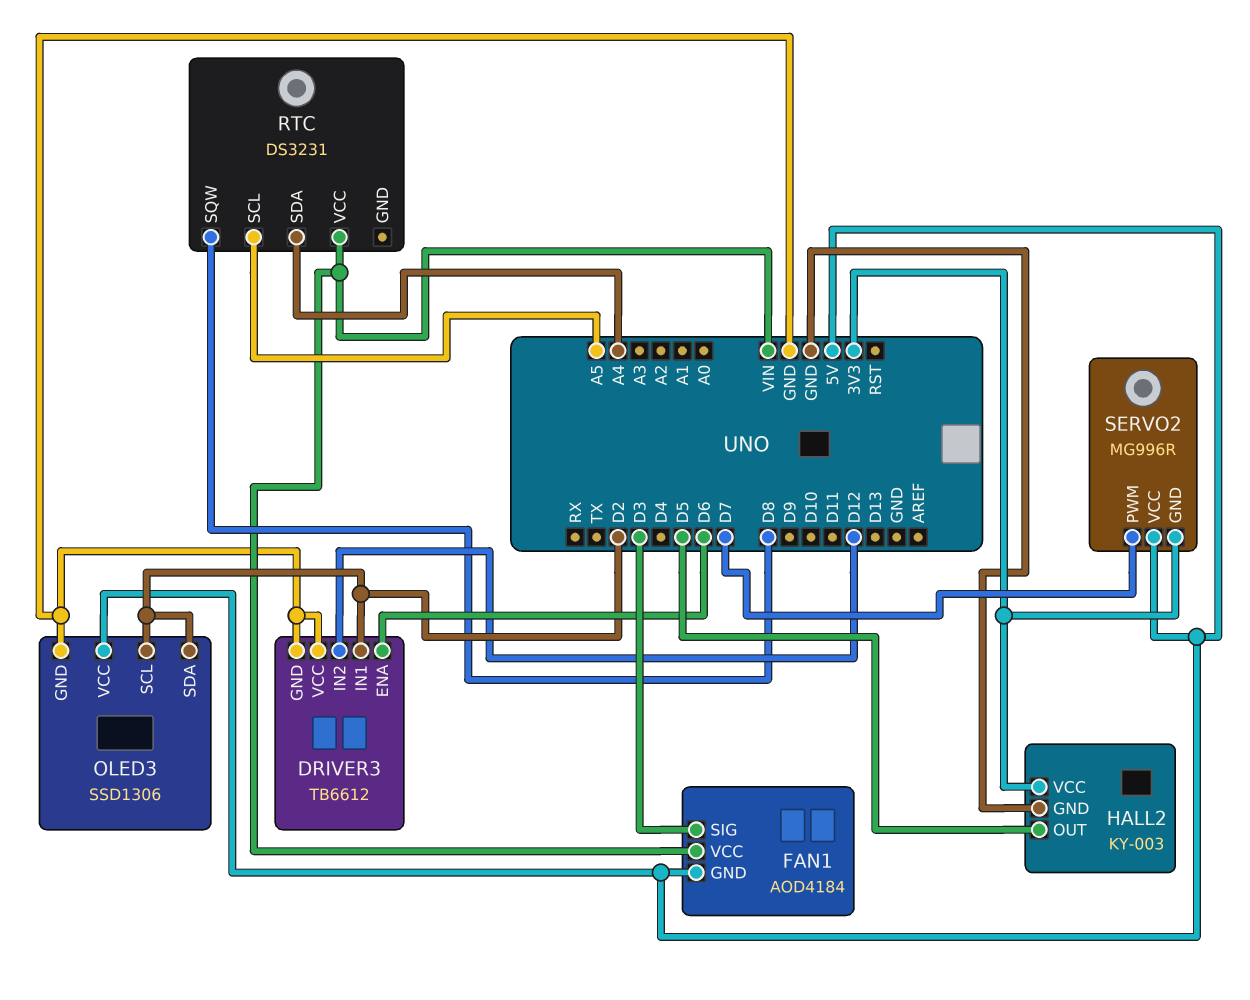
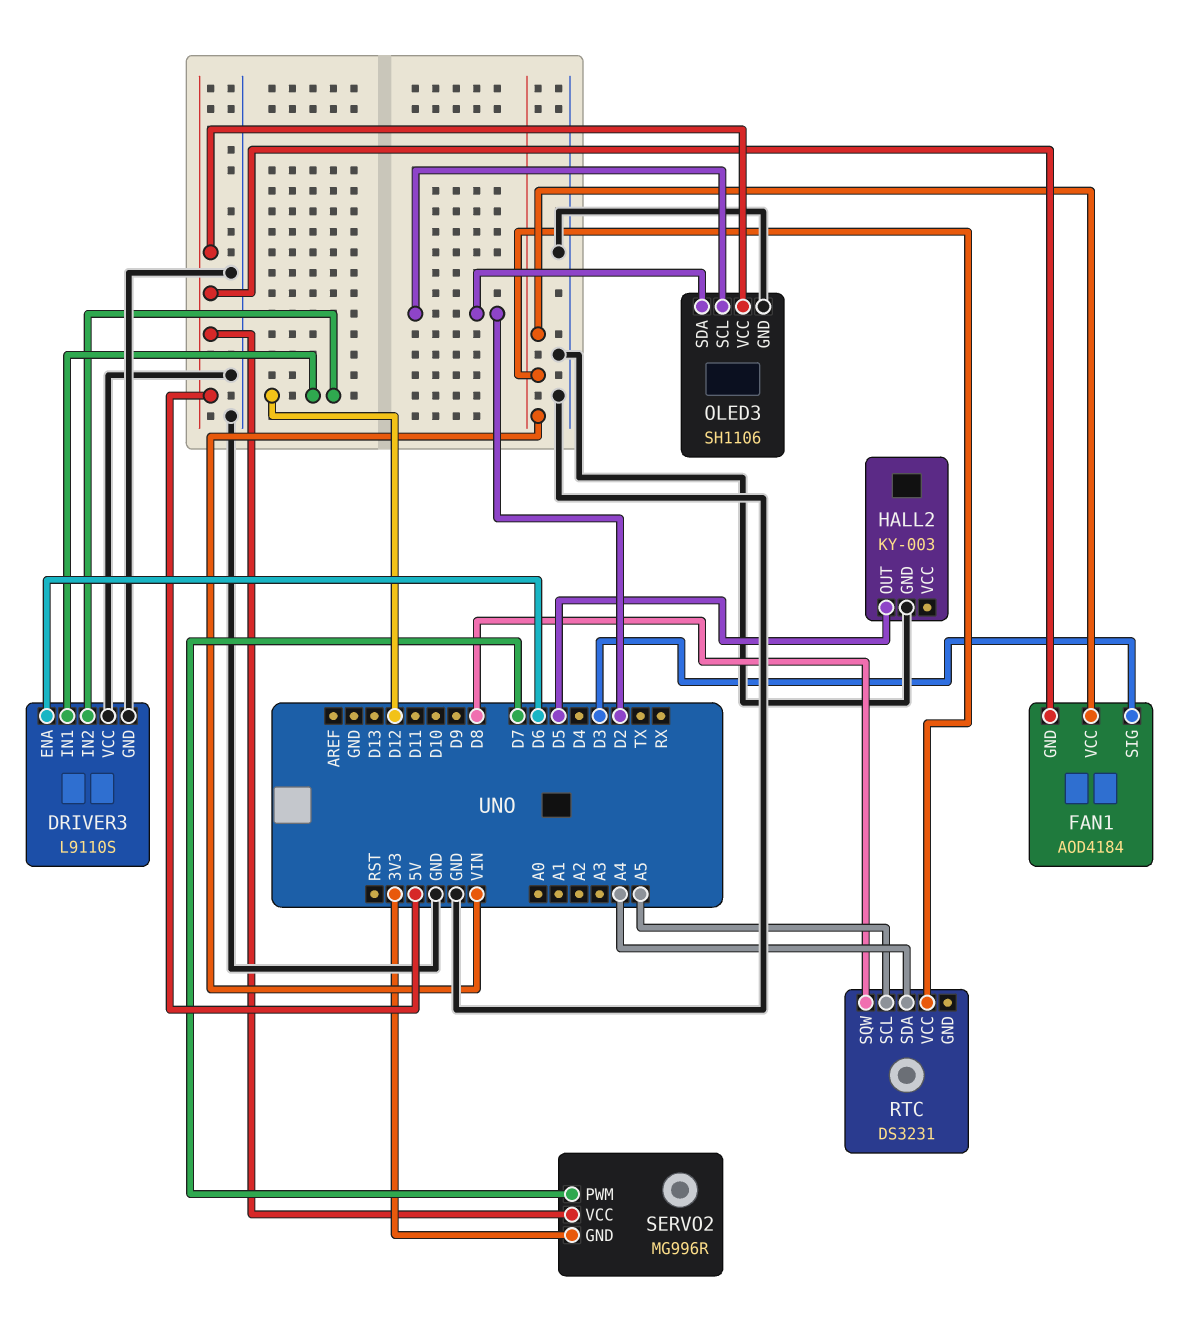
DRIVER3: TB6612 -> L9110S
DRIVER3 pin IN1: D2 -> D12
HALL2 pin VCC: 3V3 -> none
OLED3: SSD1306 -> SH1106

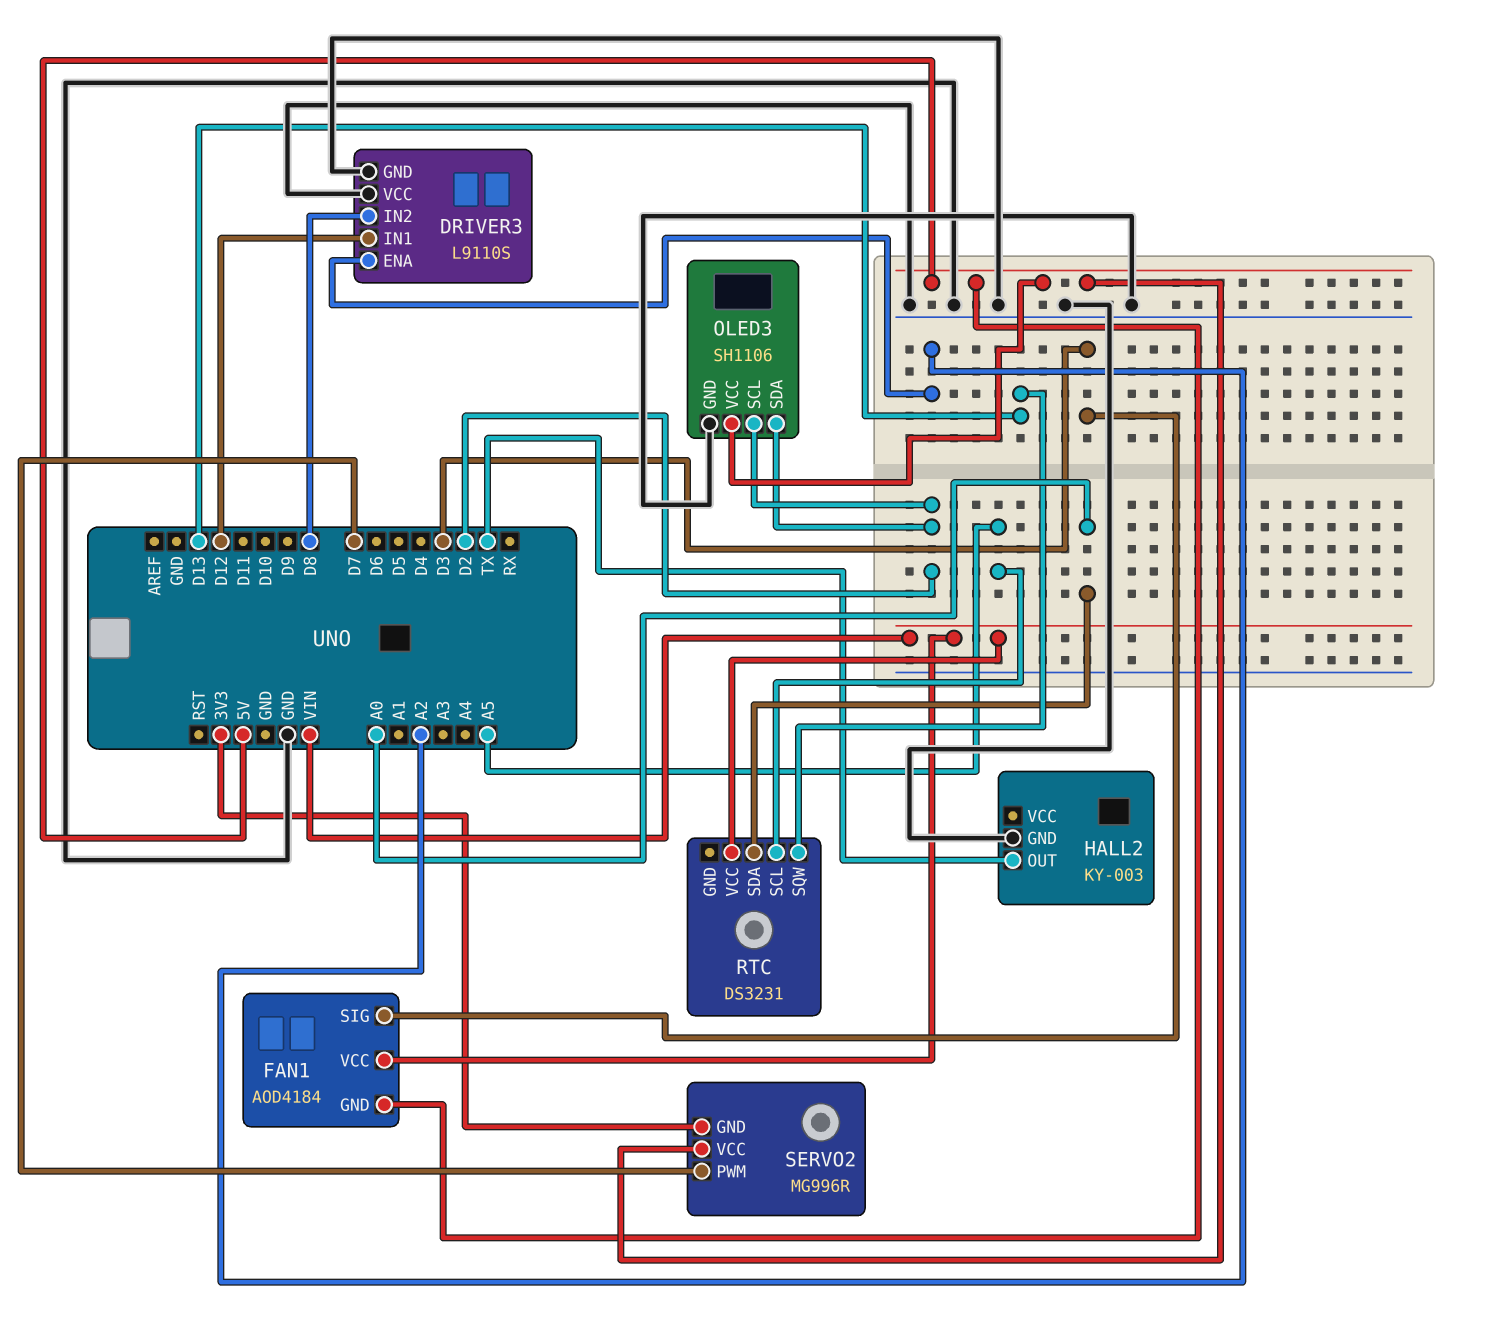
DRIVER3 pin ENA: D6 -> A2
DRIVER3 pin IN2: D12 -> D8
HALL2 pin OUT: D5 -> TX
RTC pin SDA: A4 -> A0
RTC pin SQW: D8 -> D13

